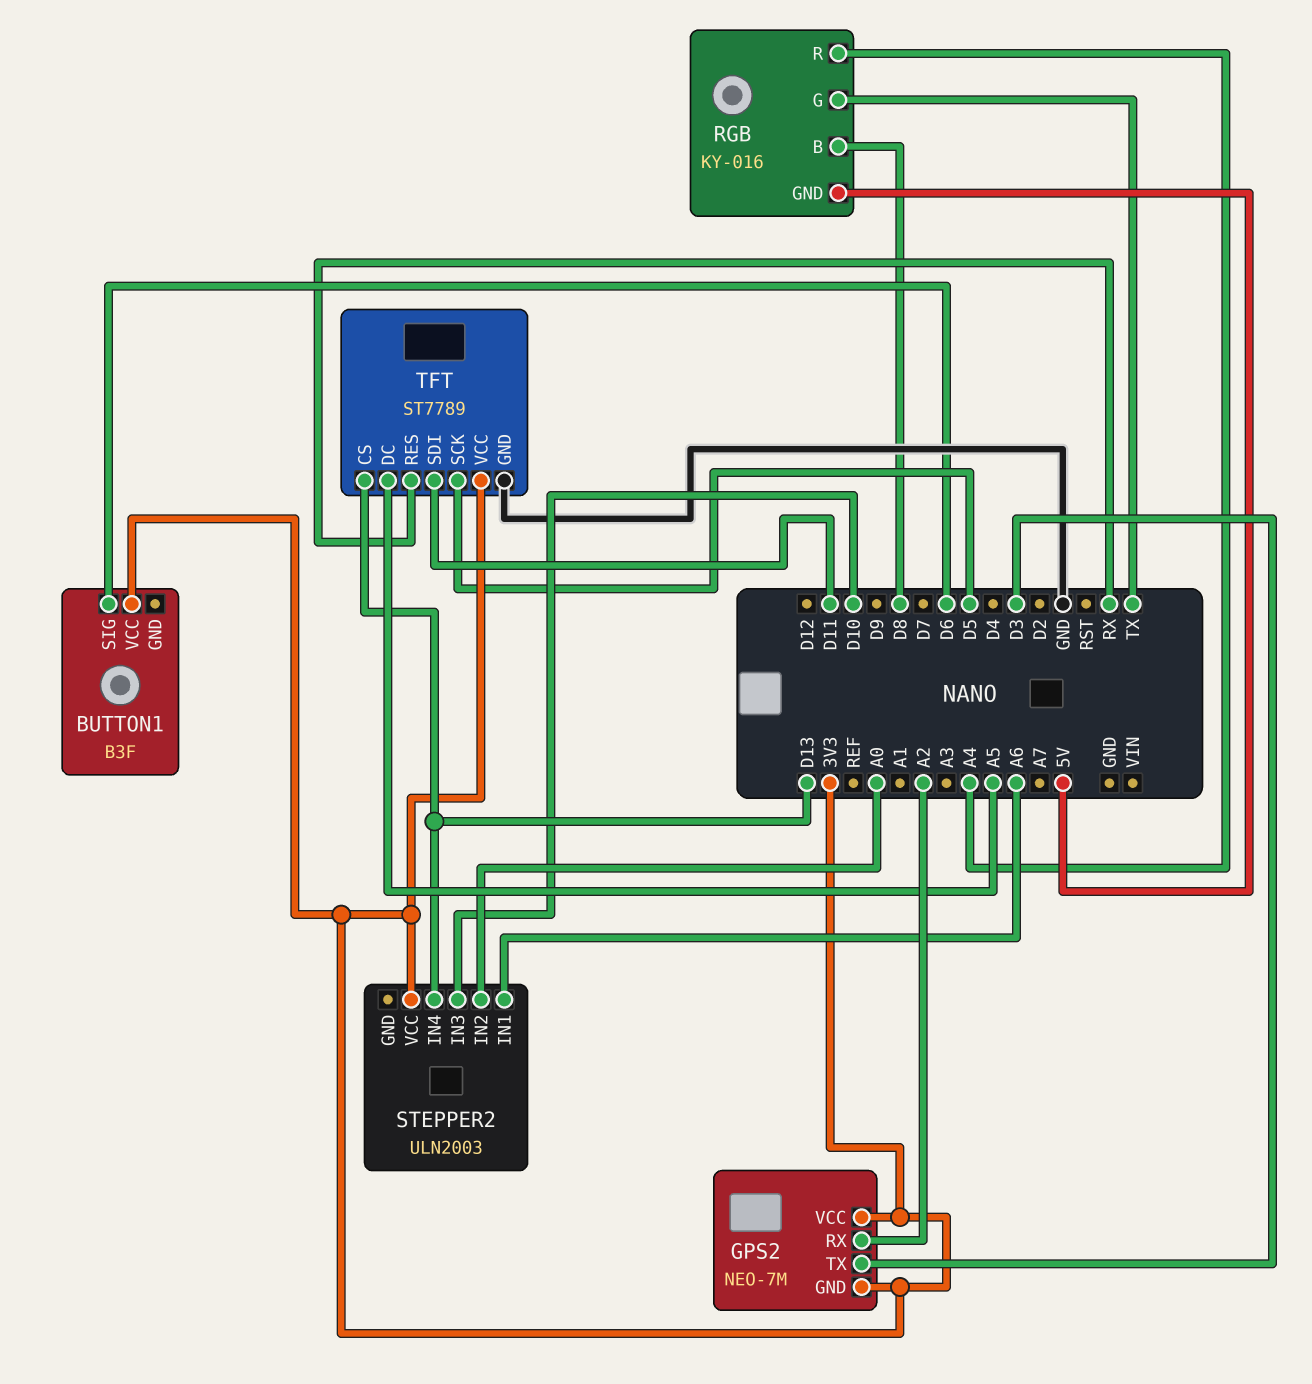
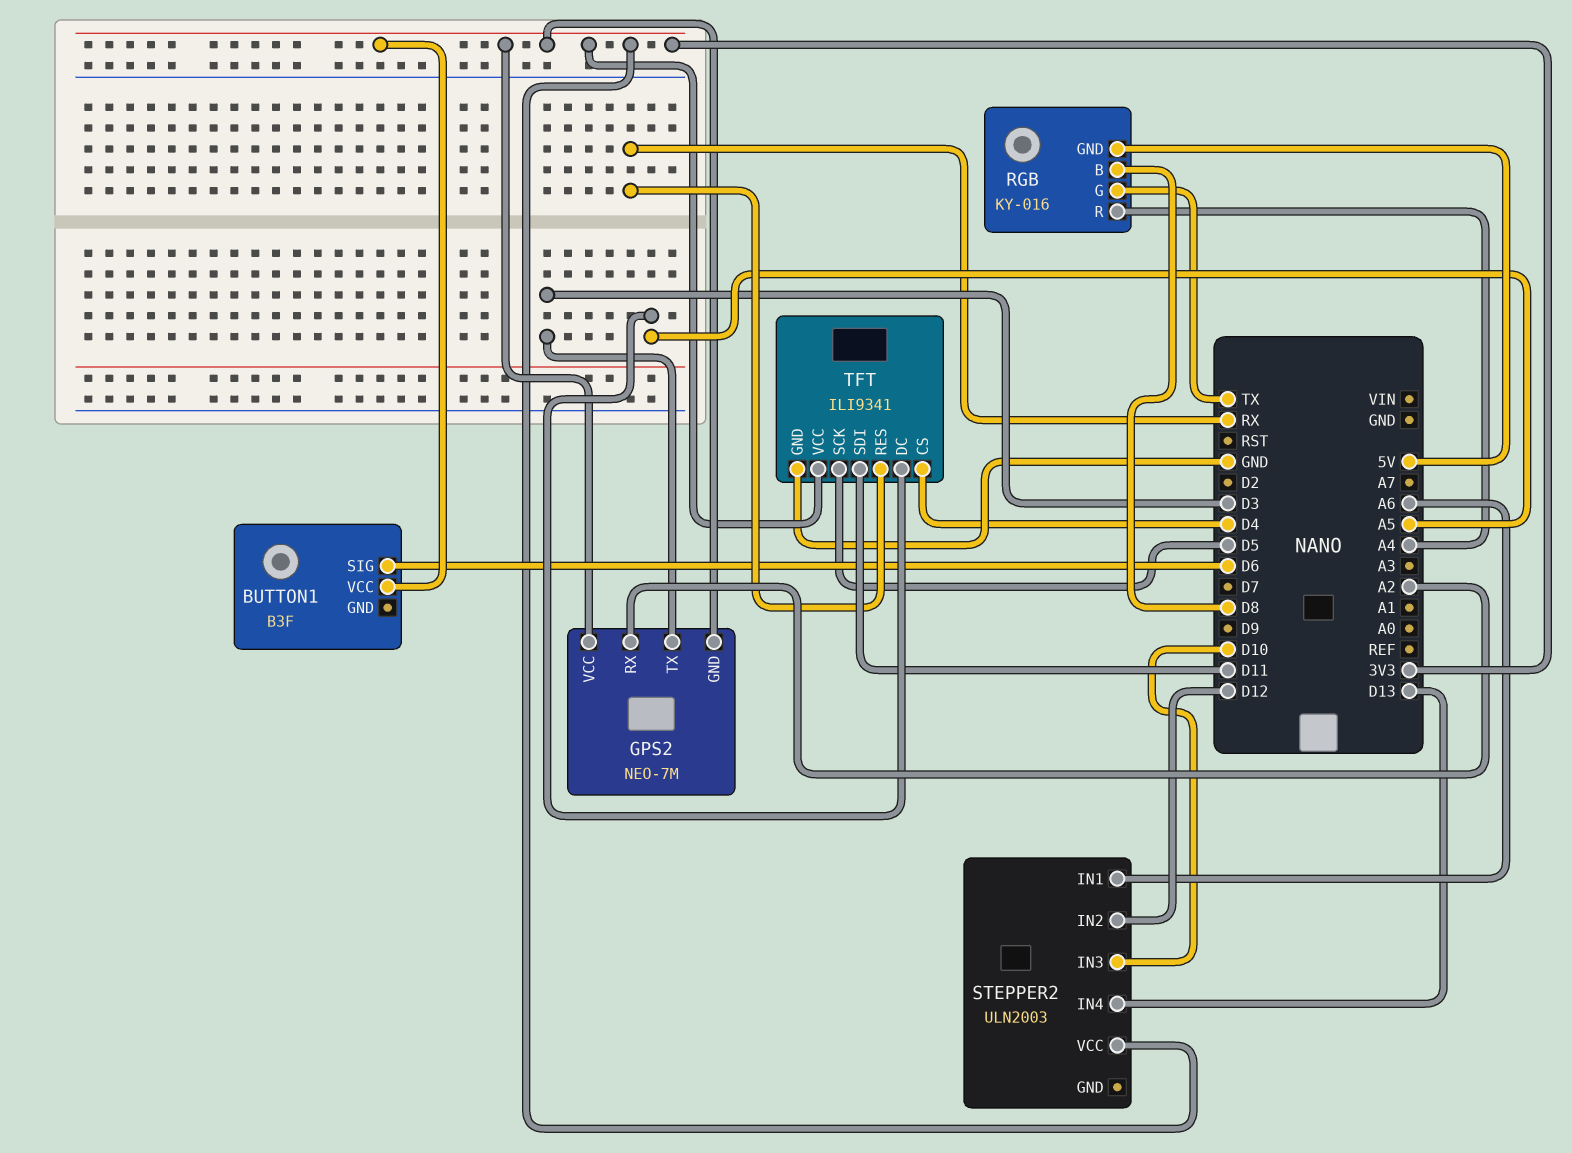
STEPPER2 pin IN2: A0 -> D12
TFT: ST7789 -> ILI9341
TFT pin CS: D13 -> D4

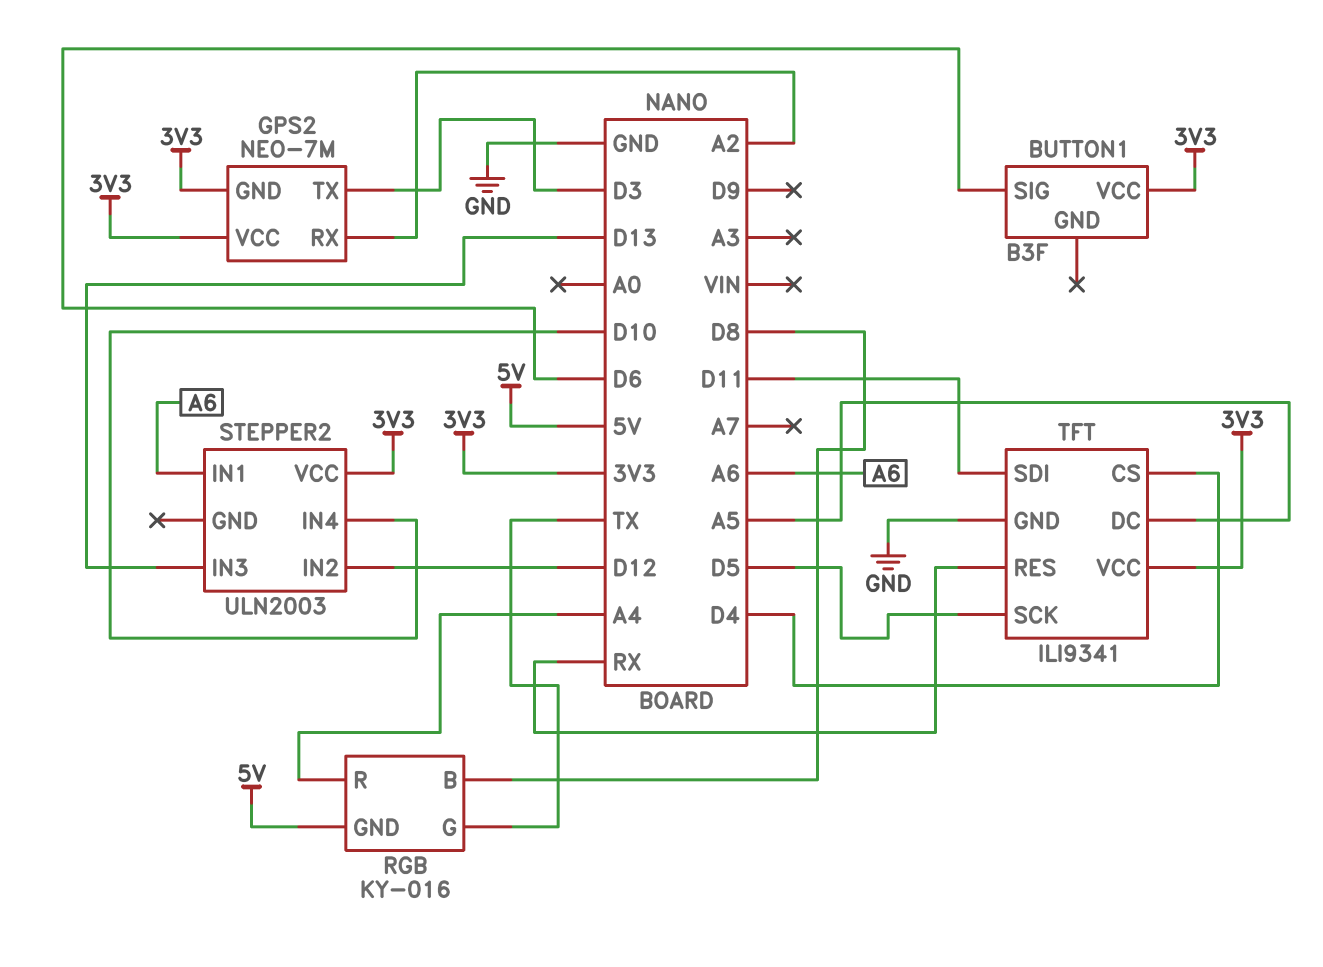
STEPPER2 pin IN3: D10 -> D13
STEPPER2 pin IN4: D13 -> D10

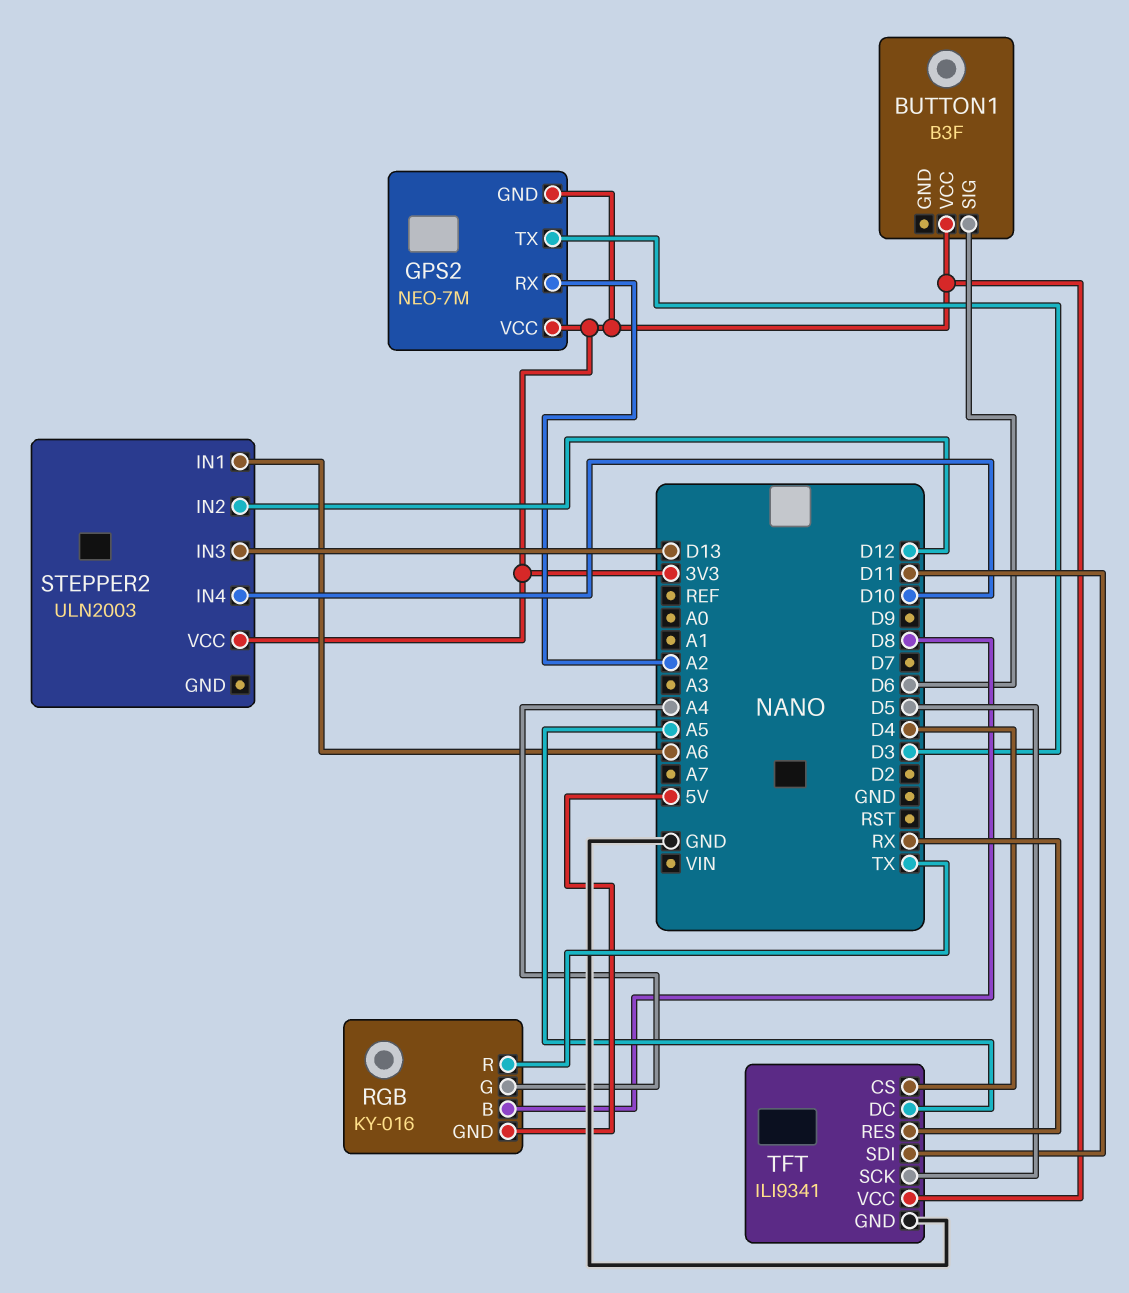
RGB pin G: TX -> A4
RGB pin R: A4 -> TX

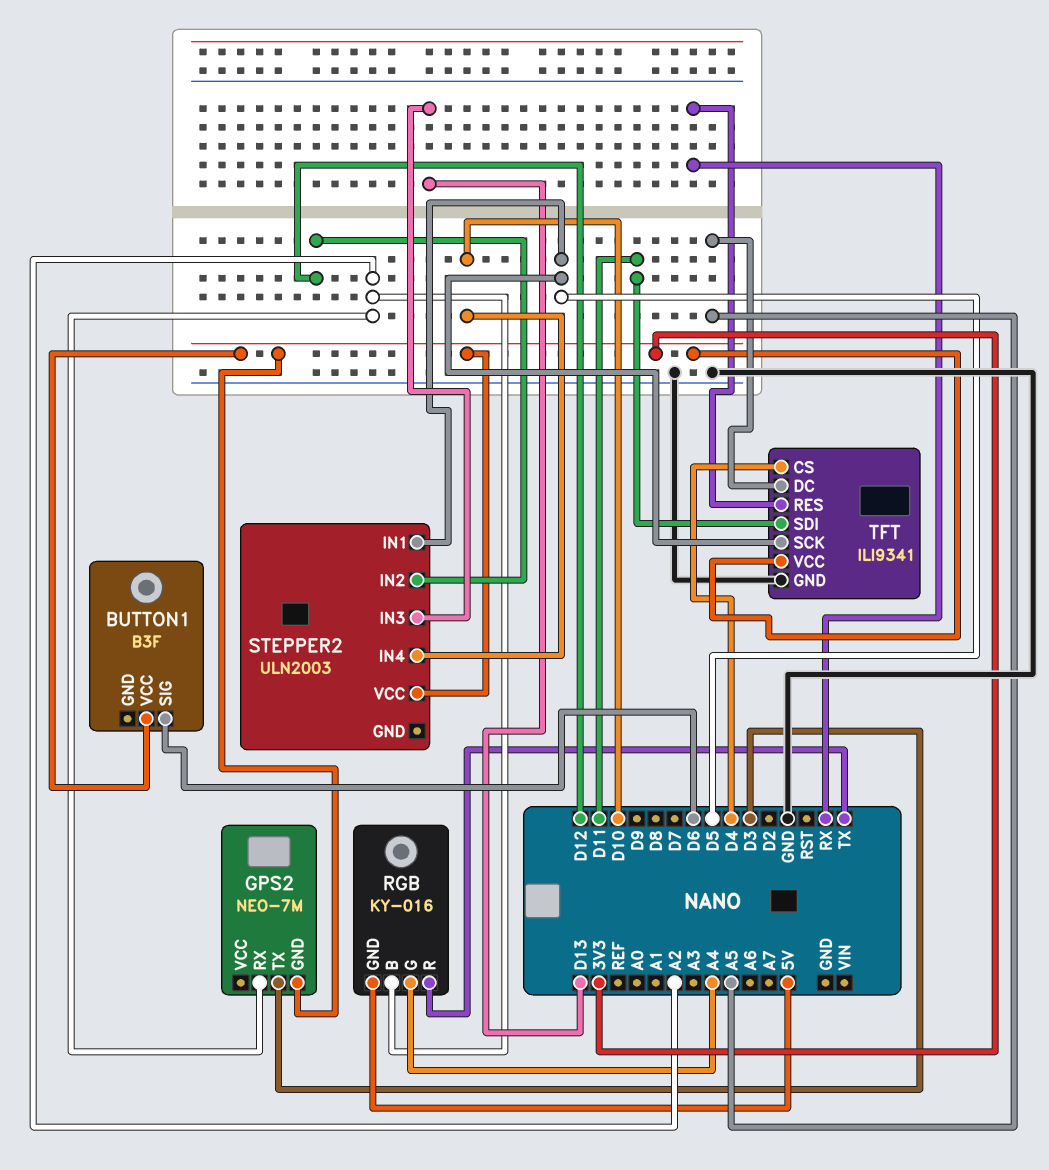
GPS2 pin VCC: 3V3 -> none
RGB pin B: D8 -> A2
STEPPER2 pin IN1: A6 -> D5

